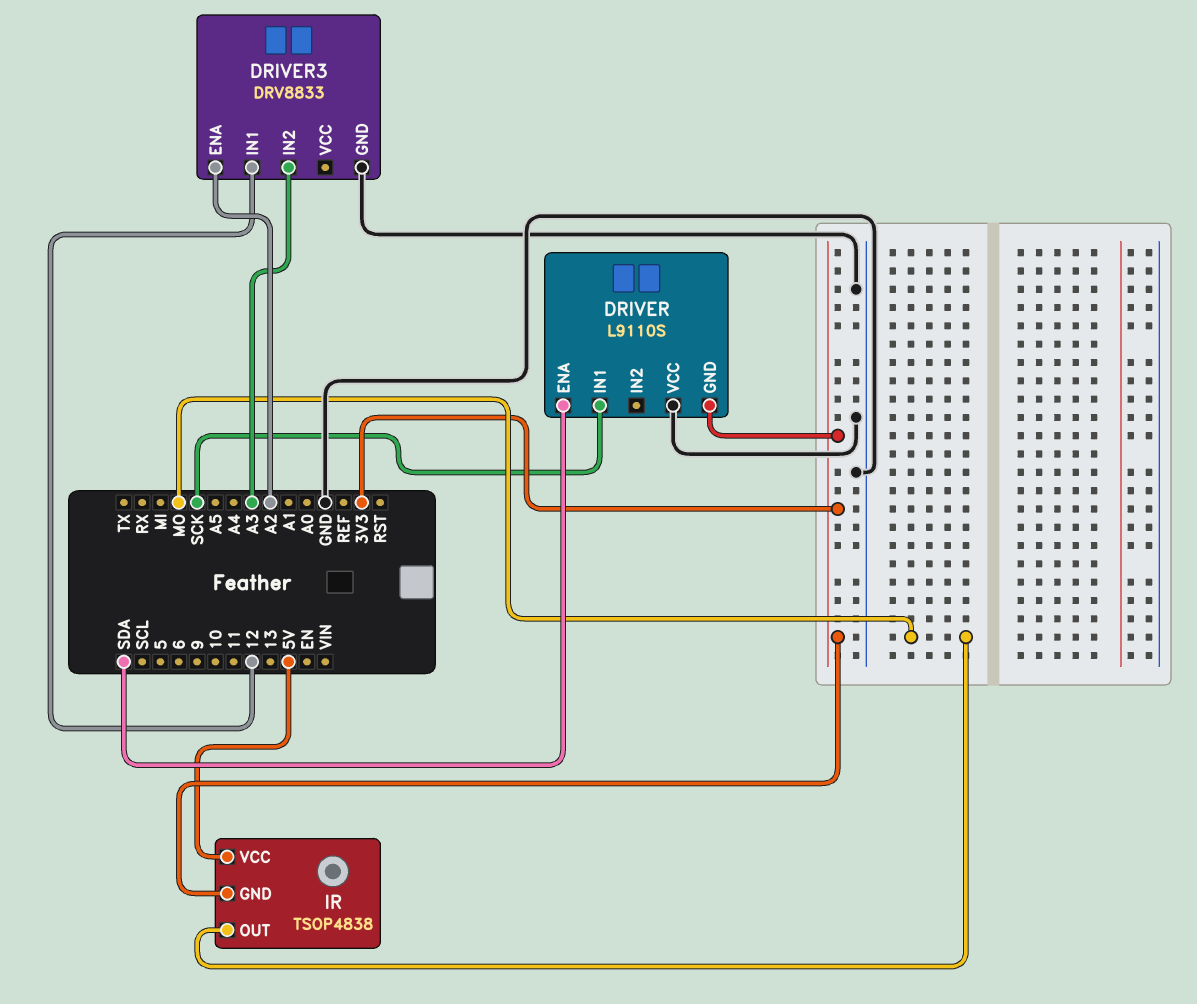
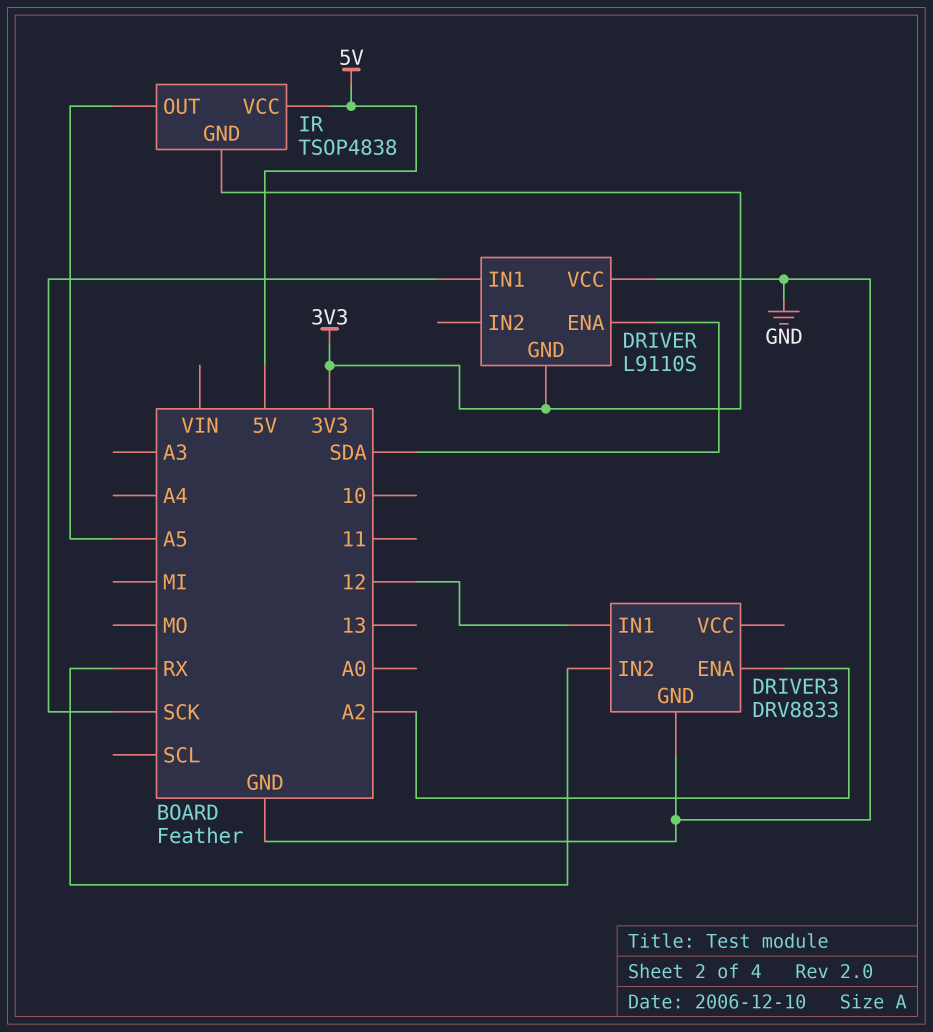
DRIVER3 pin IN2: A3 -> RX
IR pin OUT: MO -> A5

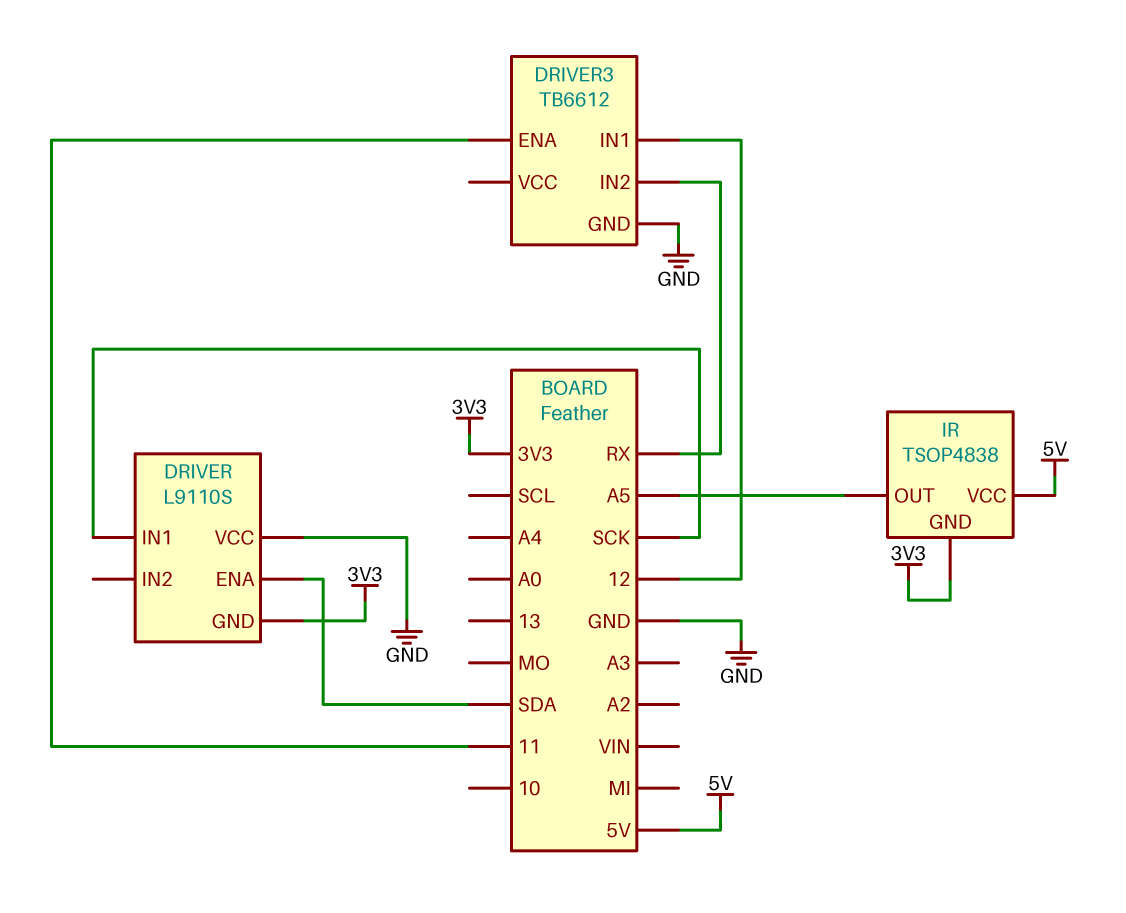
DRIVER3: DRV8833 -> TB6612
DRIVER3 pin ENA: A2 -> 11

